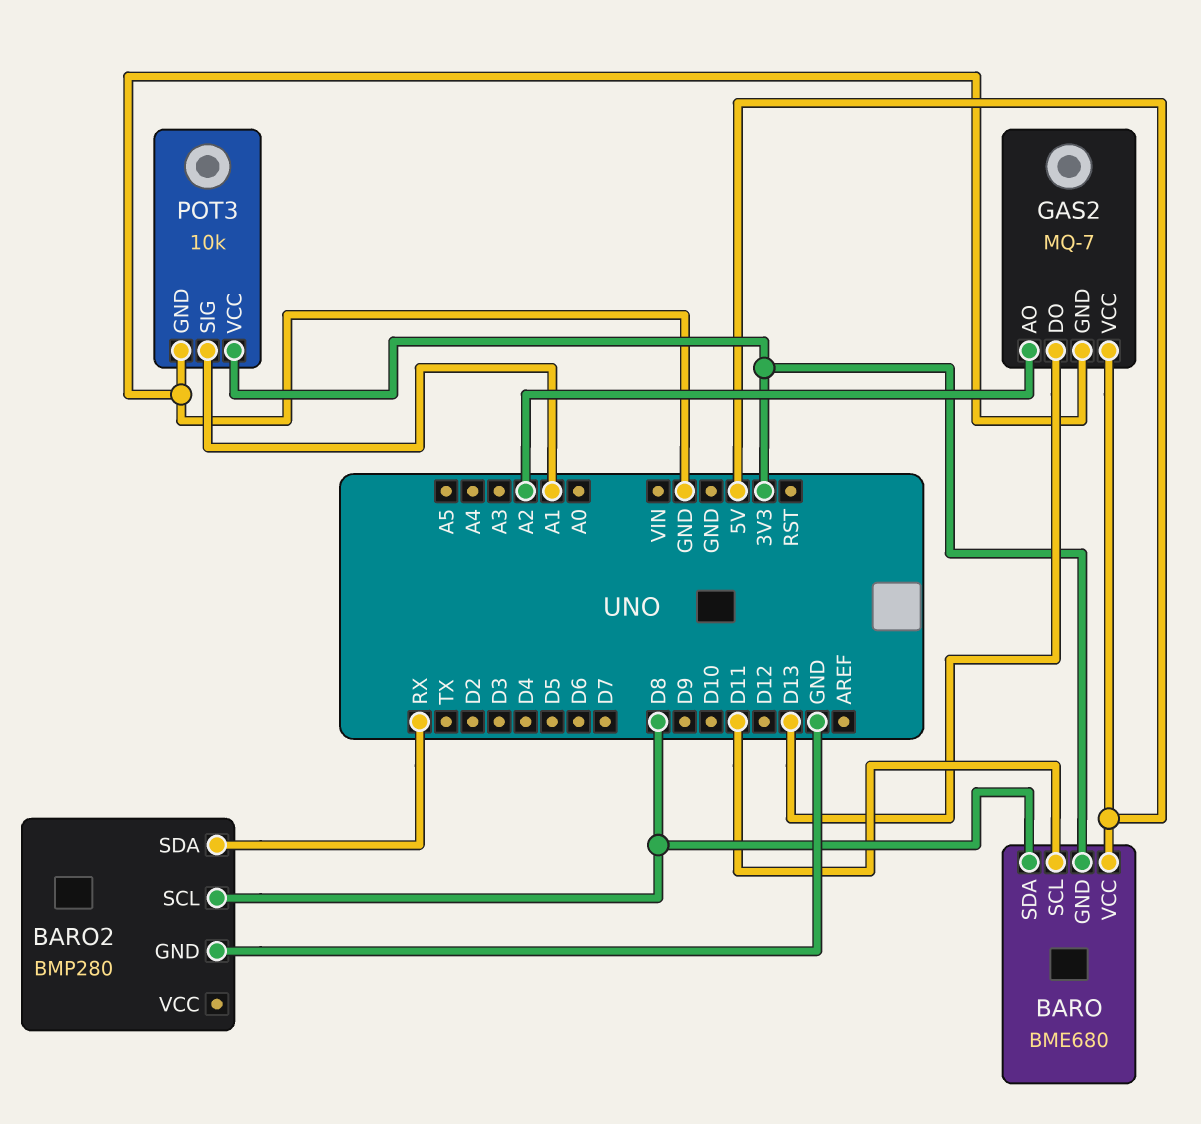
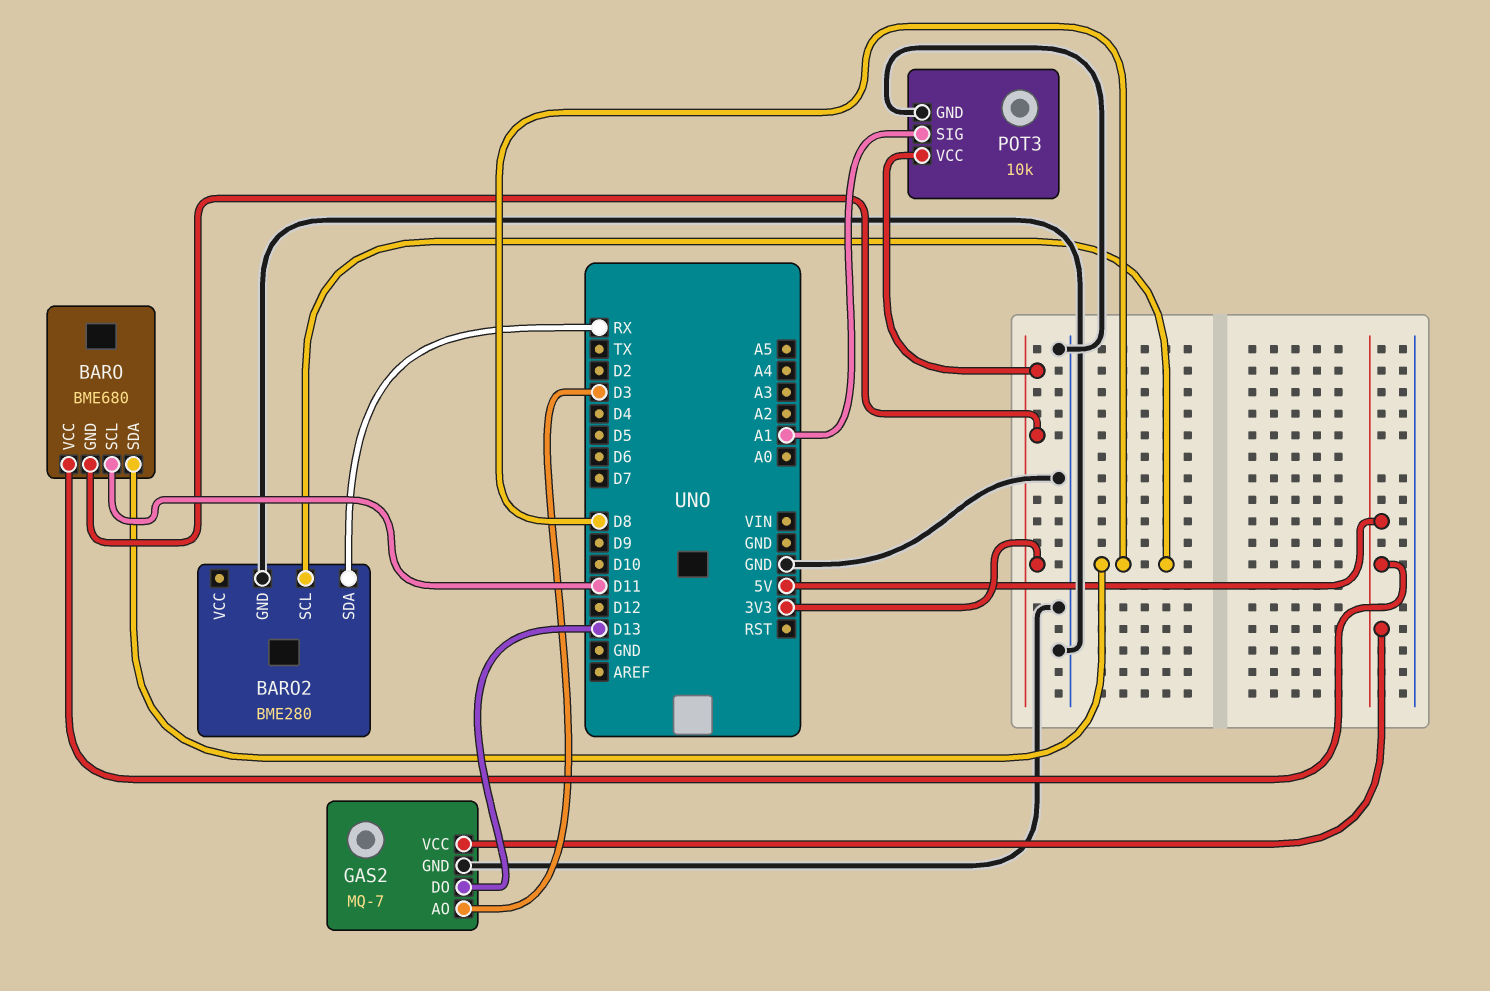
BARO2: BMP280 -> BME280
GAS2 pin AO: A2 -> D3

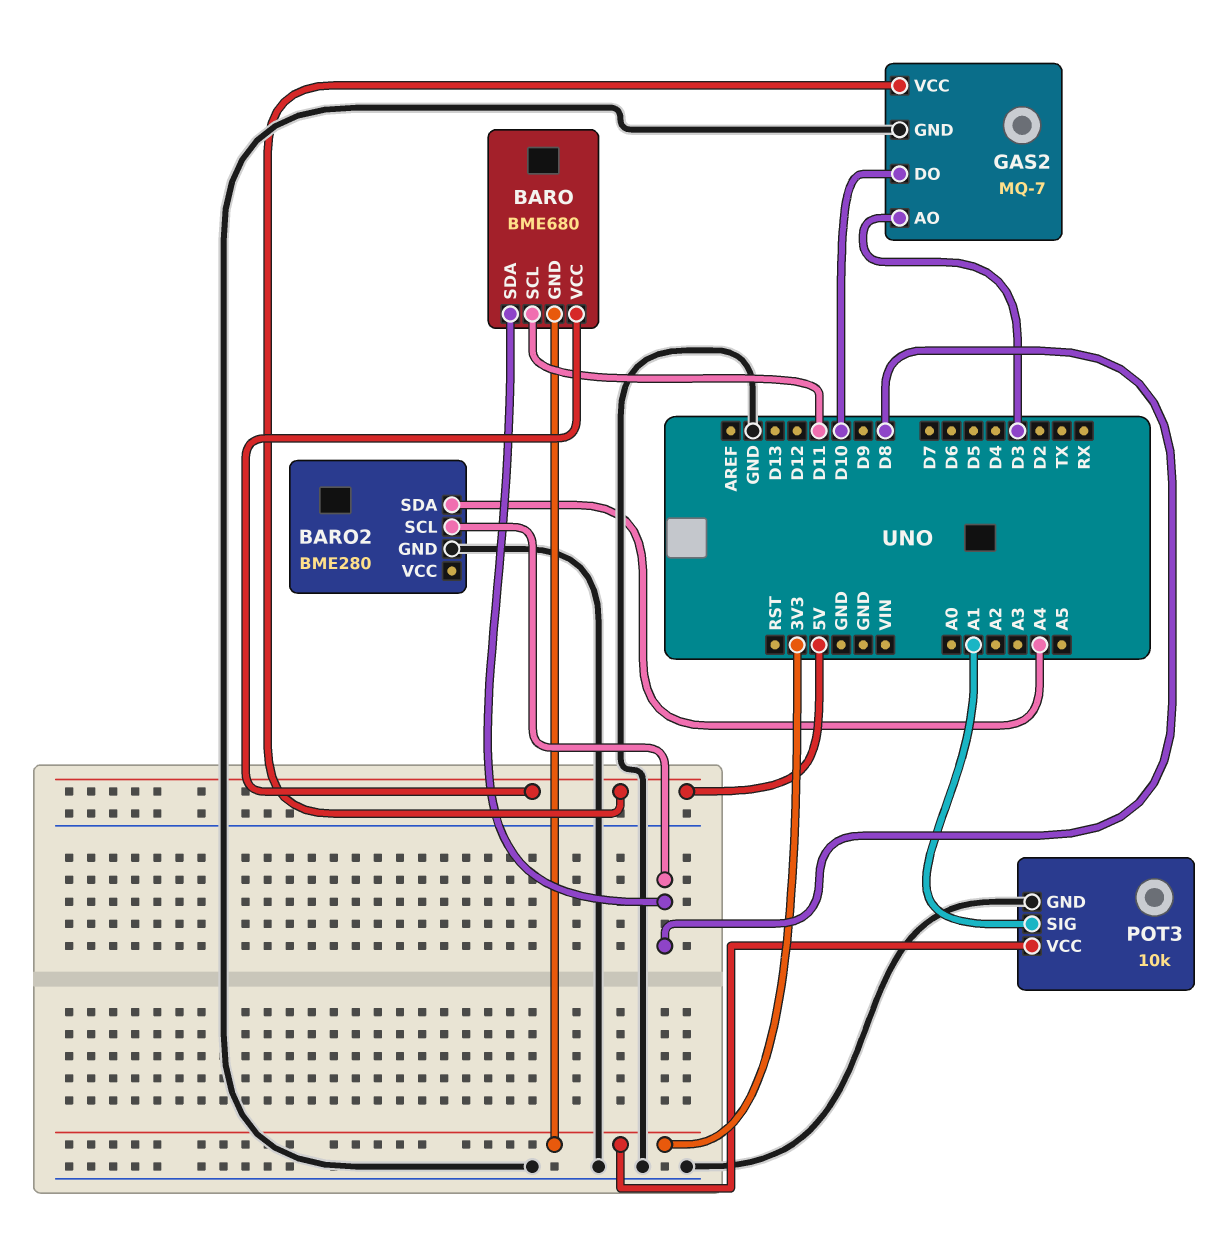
BARO2 pin SDA: RX -> A4
GAS2 pin DO: D13 -> D10

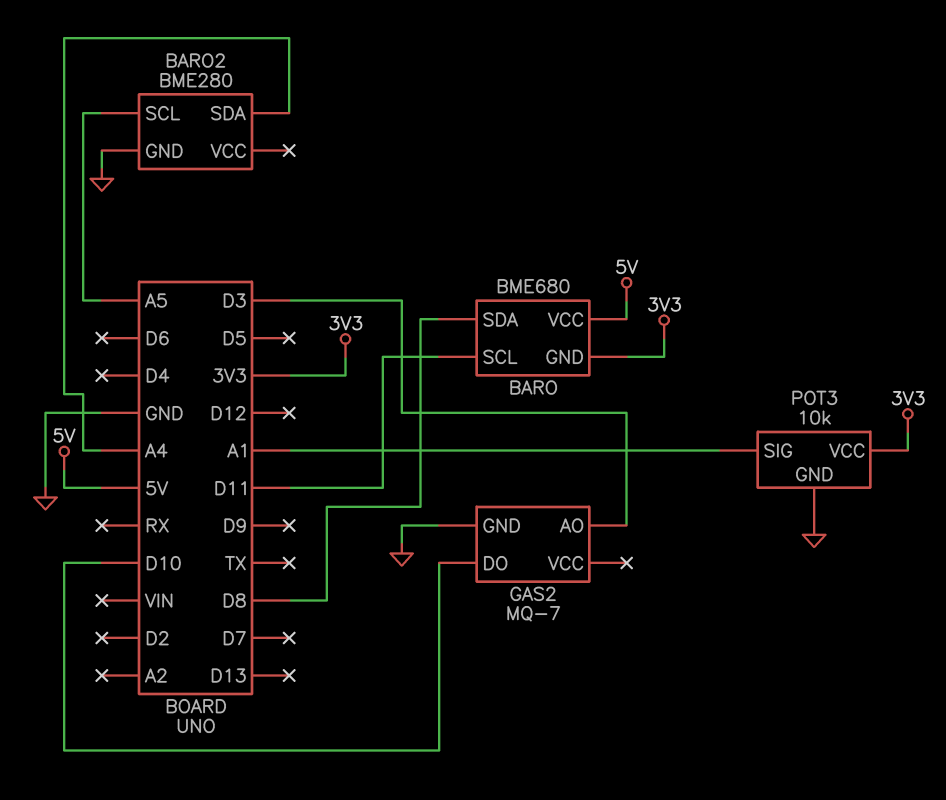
BARO2 pin SCL: D8 -> A5
GAS2 pin VCC: 5V -> none

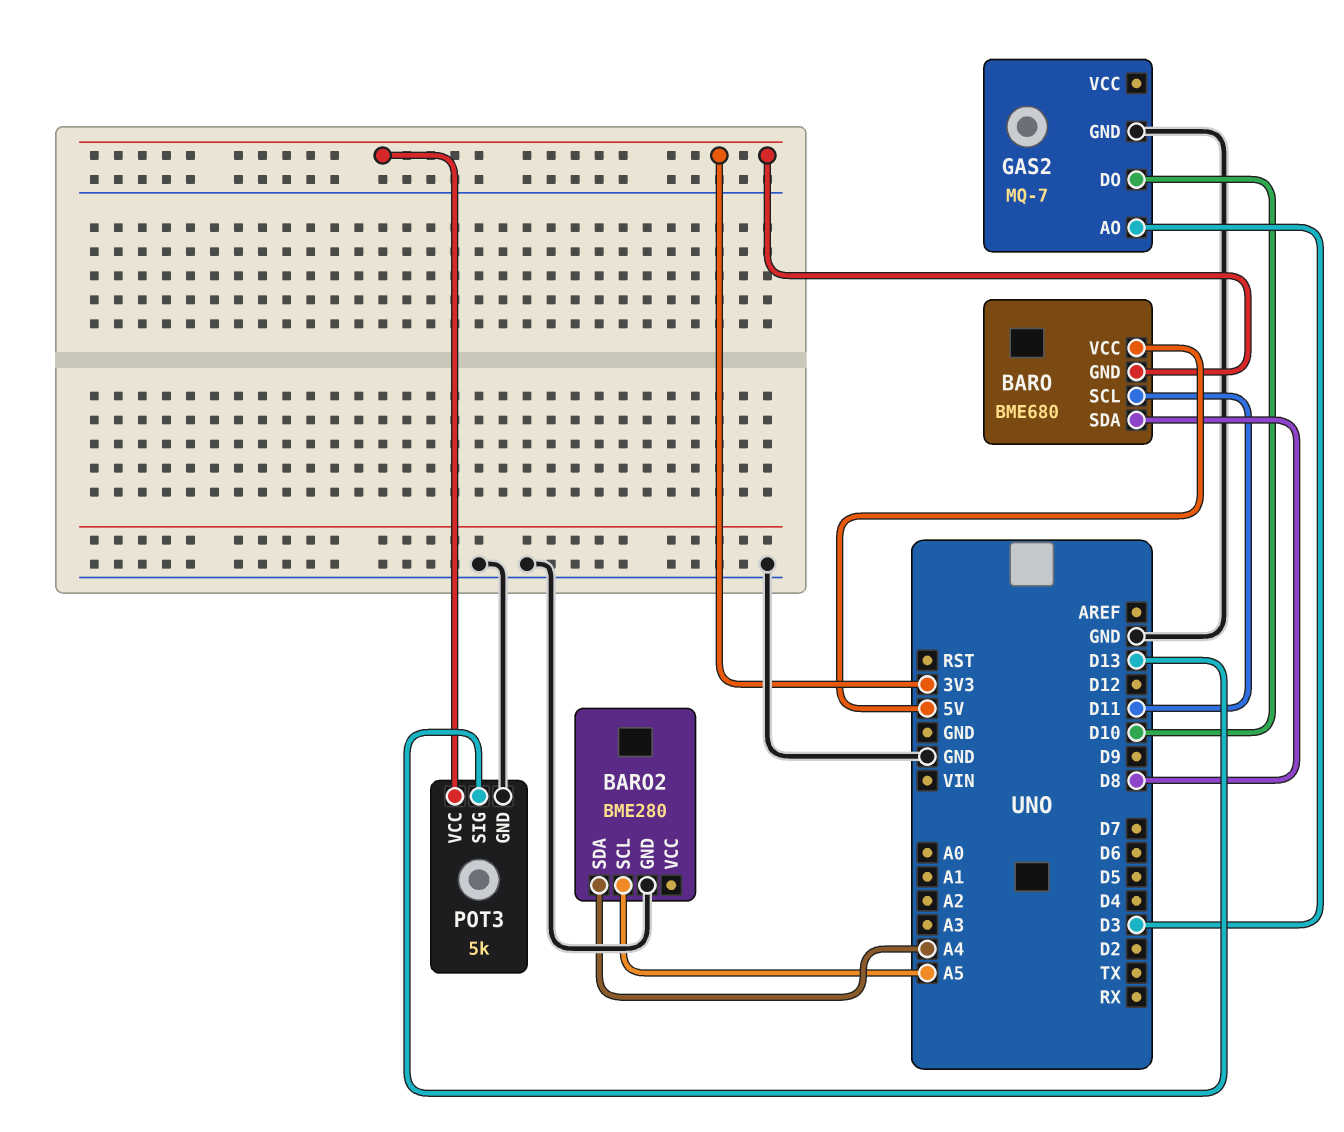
POT3: 10k -> 5k
POT3 pin SIG: A1 -> D13

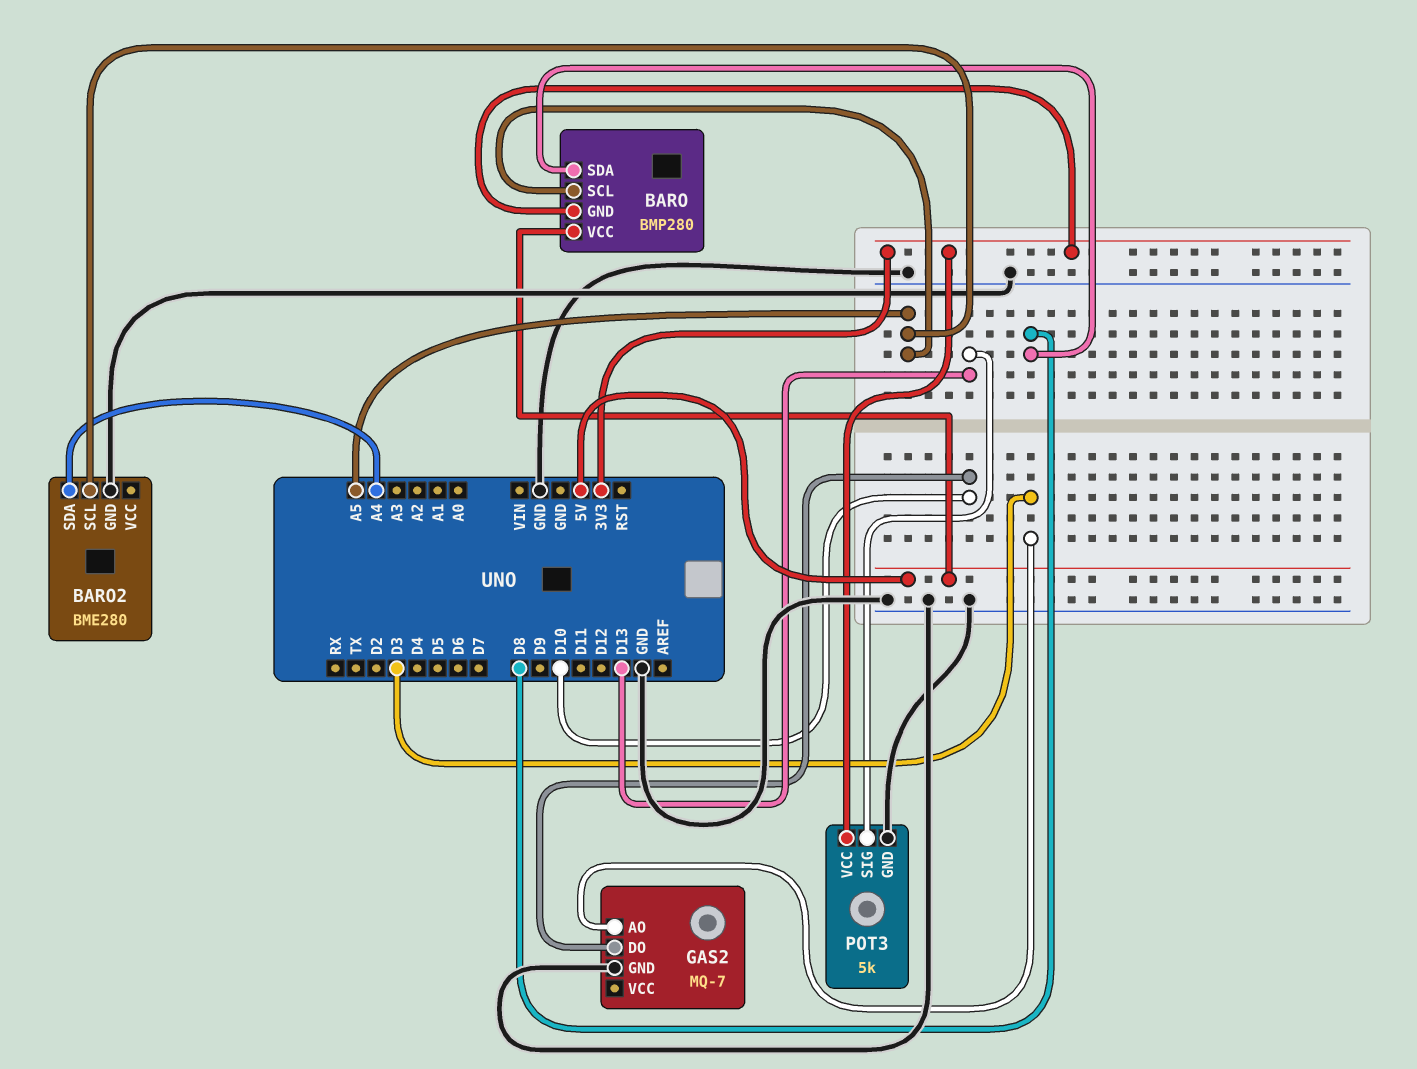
BARO: BME680 -> BMP280
BARO pin SCL: D11 -> A5

